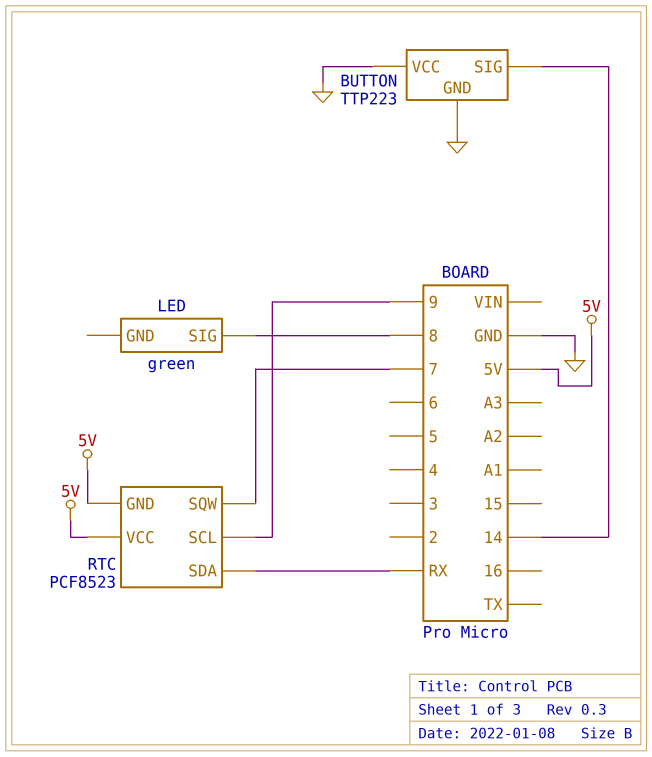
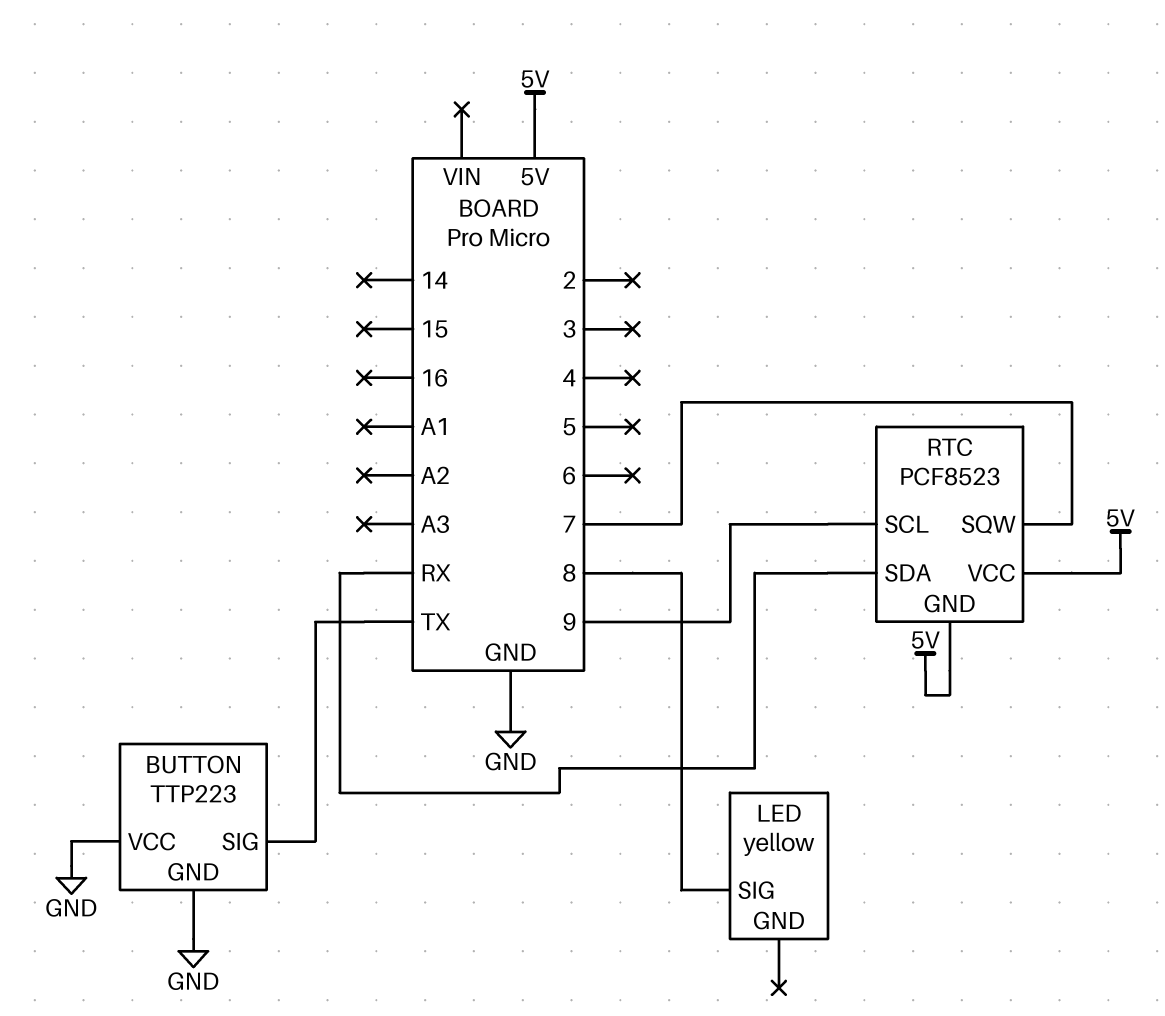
BUTTON pin SIG: 14 -> TX
LED: green -> yellow

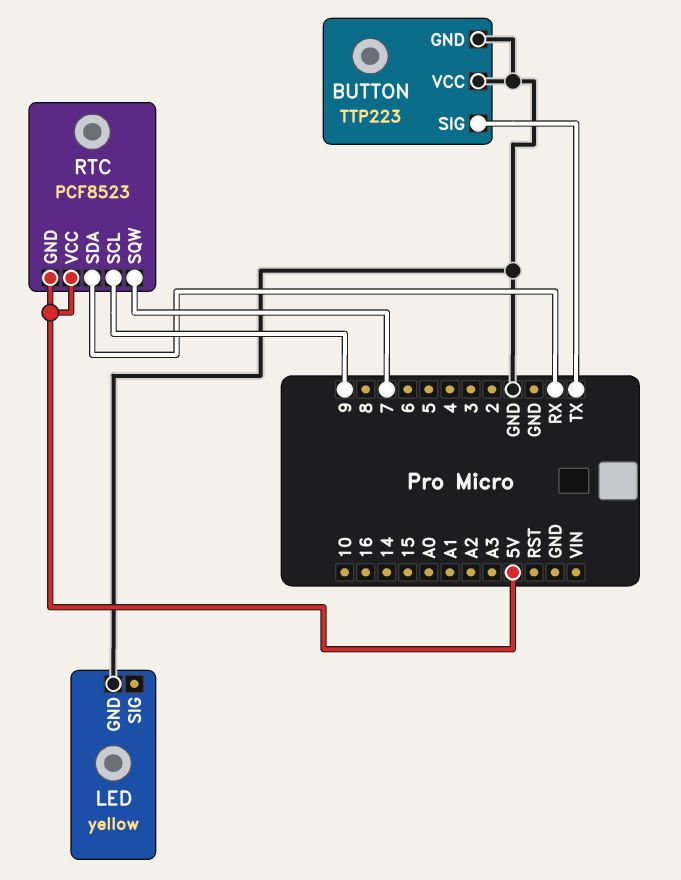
LED pin GND: none -> GND
LED pin SIG: 8 -> none

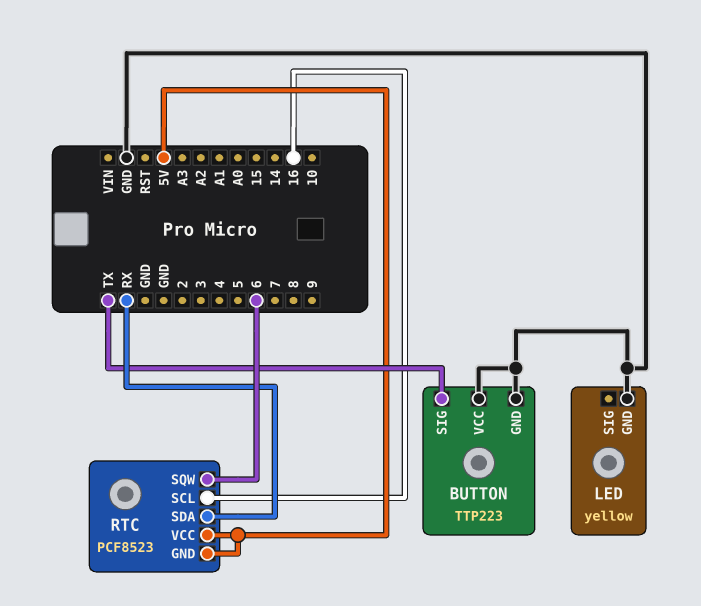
RTC pin SCL: 9 -> 16
RTC pin SQW: 7 -> 6

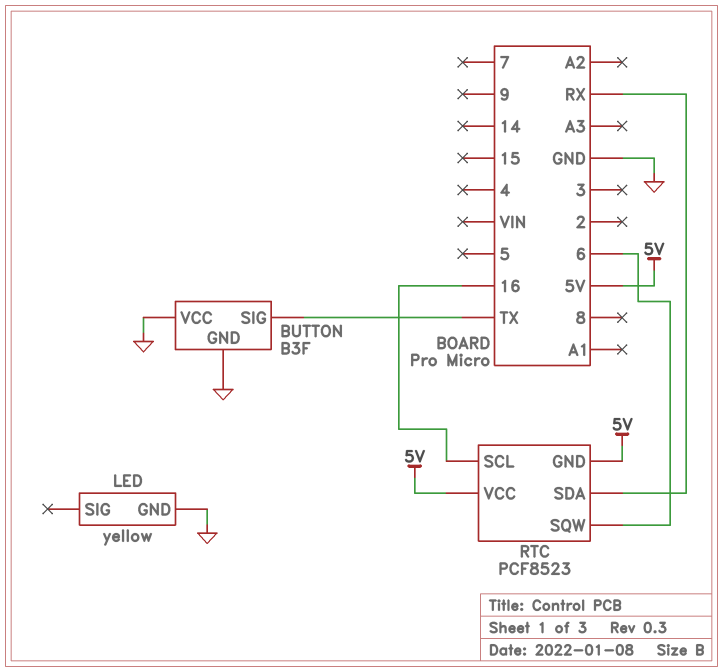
BUTTON: TTP223 -> B3F

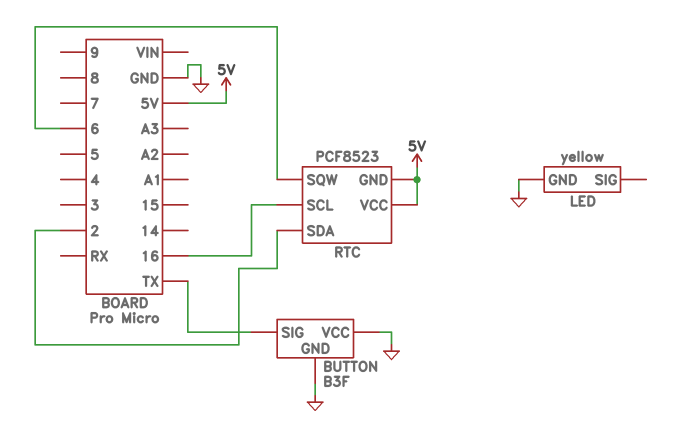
RTC pin SDA: RX -> 2

